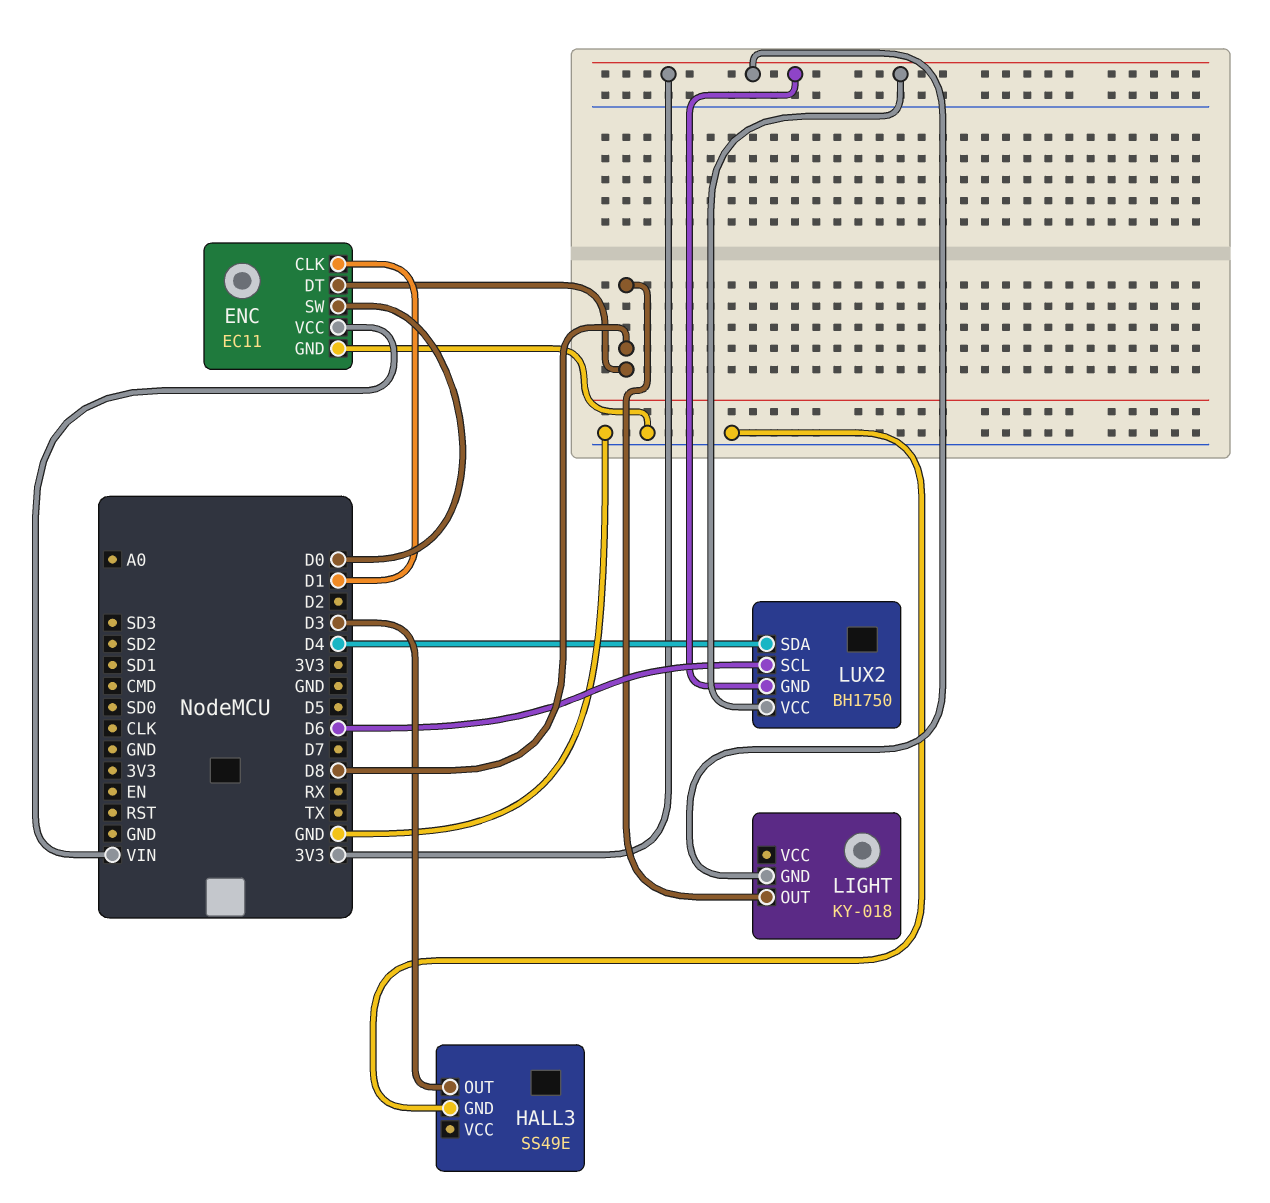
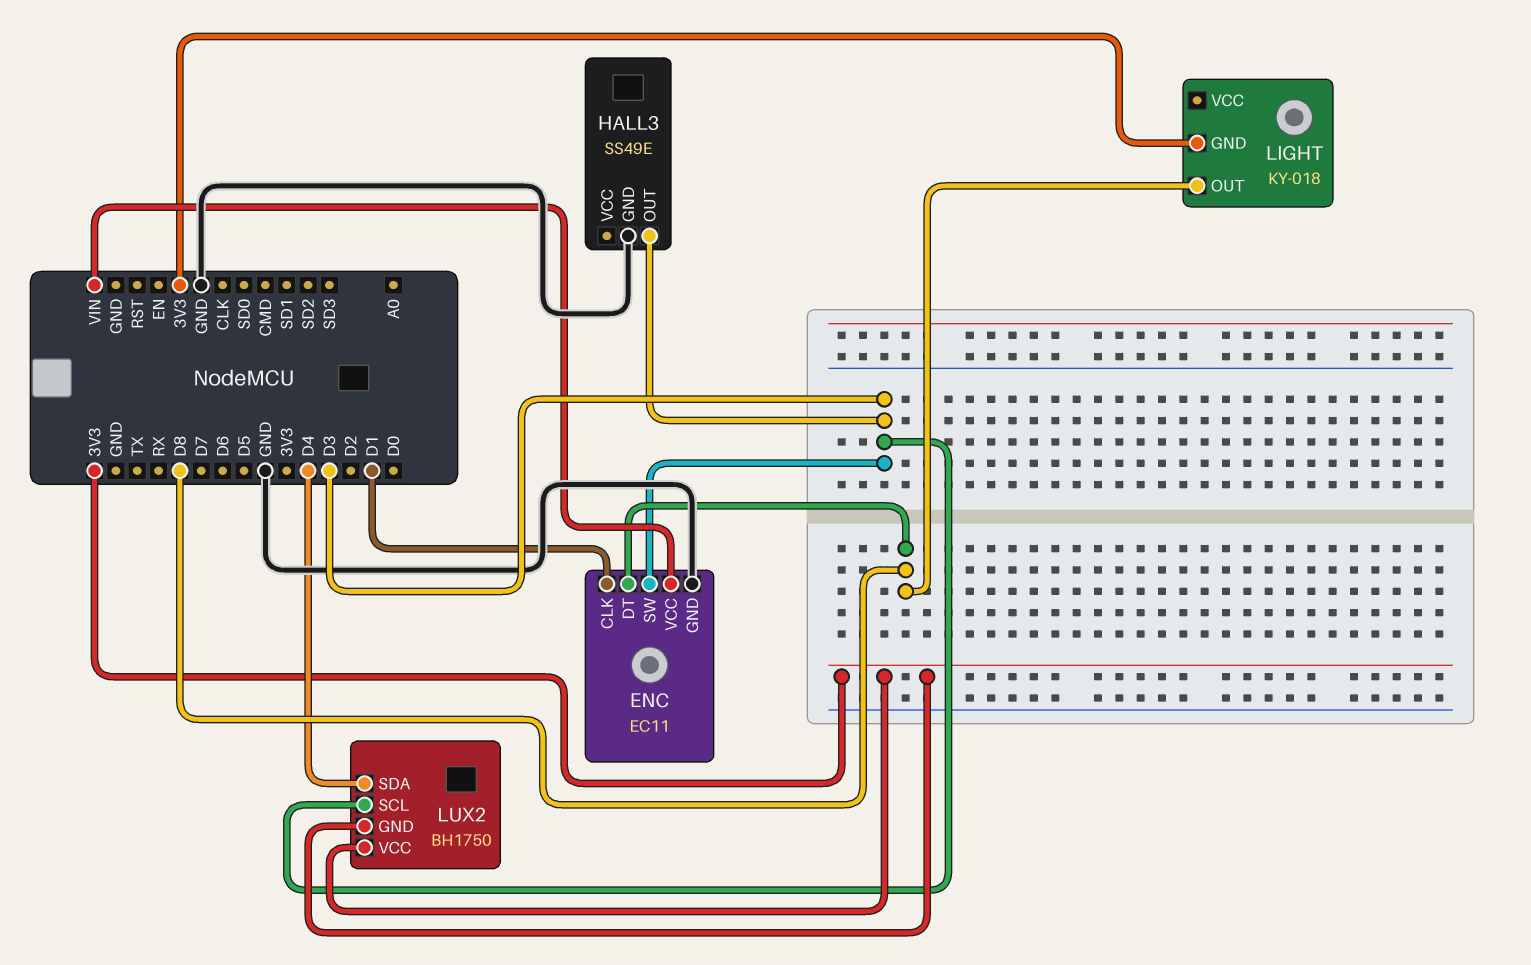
ENC pin SW: D0 -> D3
LUX2 pin SCL: D6 -> D3

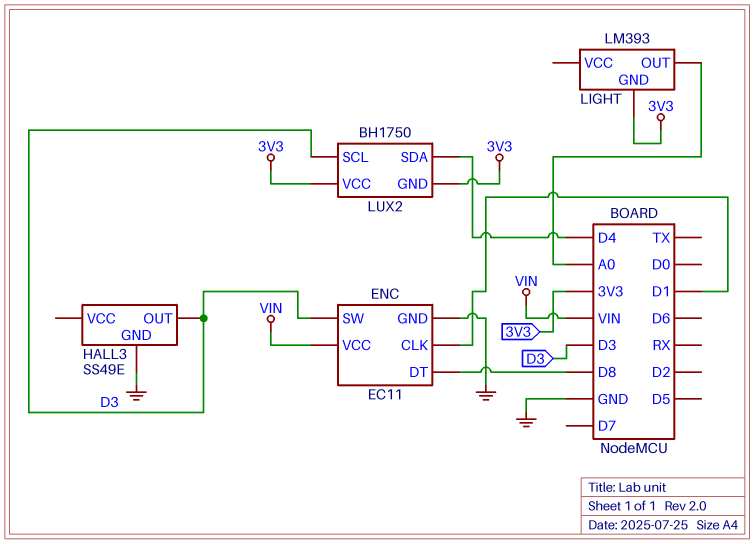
LIGHT: KY-018 -> LM393
LIGHT pin OUT: D8 -> A0

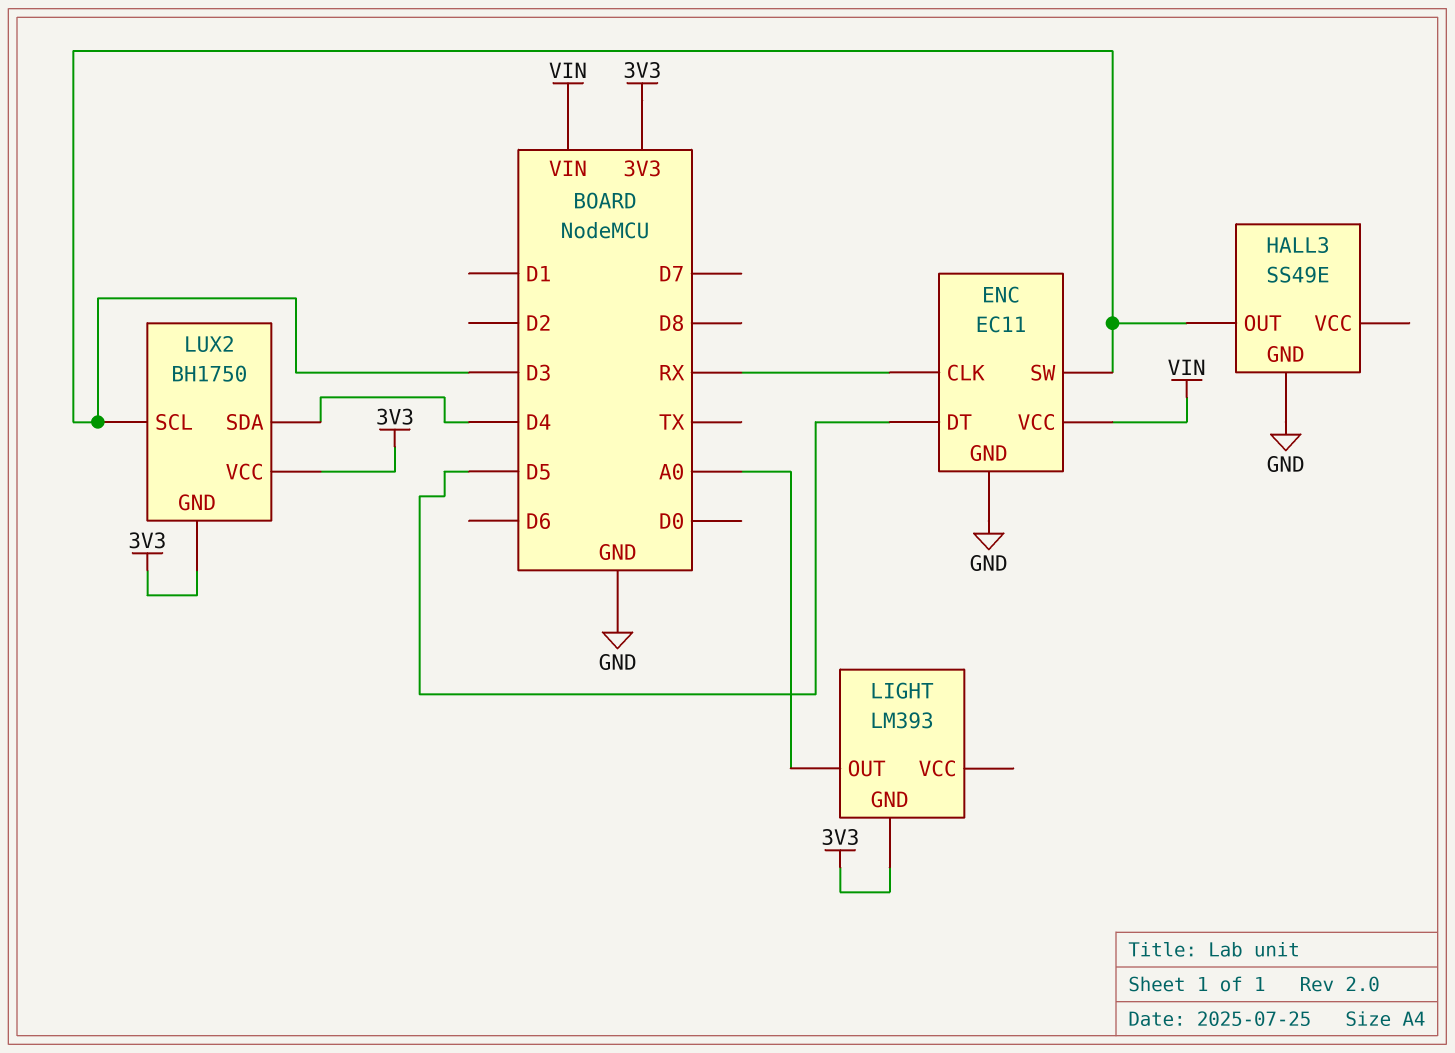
ENC pin CLK: D1 -> RX
ENC pin DT: D8 -> D5

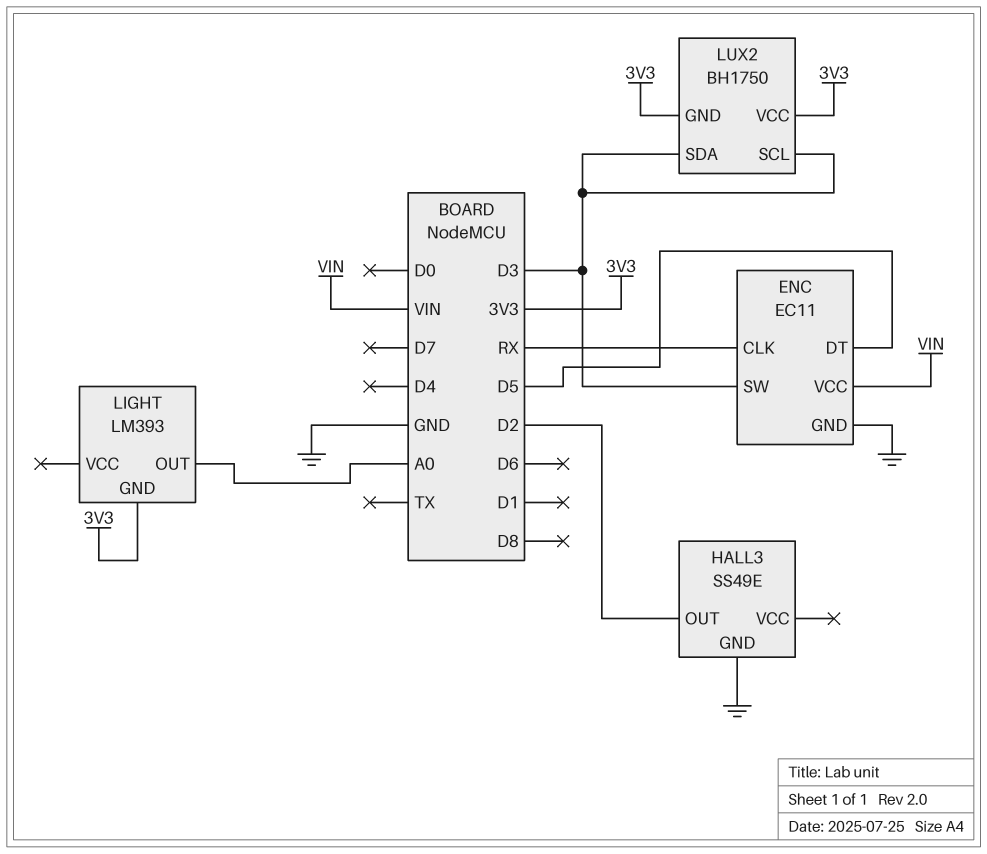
HALL3 pin OUT: D3 -> D2
LUX2 pin SDA: D4 -> D3

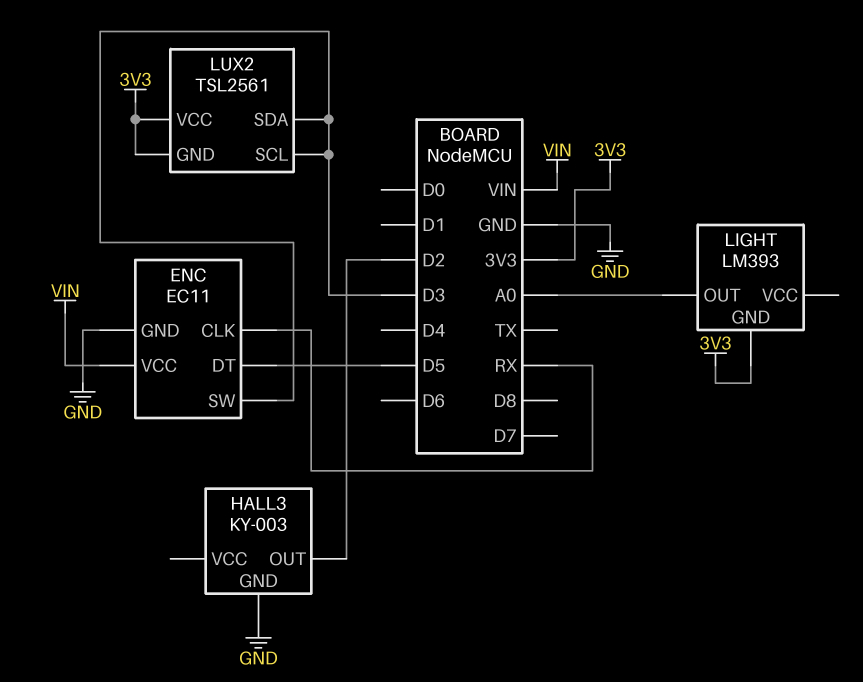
HALL3: SS49E -> KY-003
LUX2: BH1750 -> TSL2561

